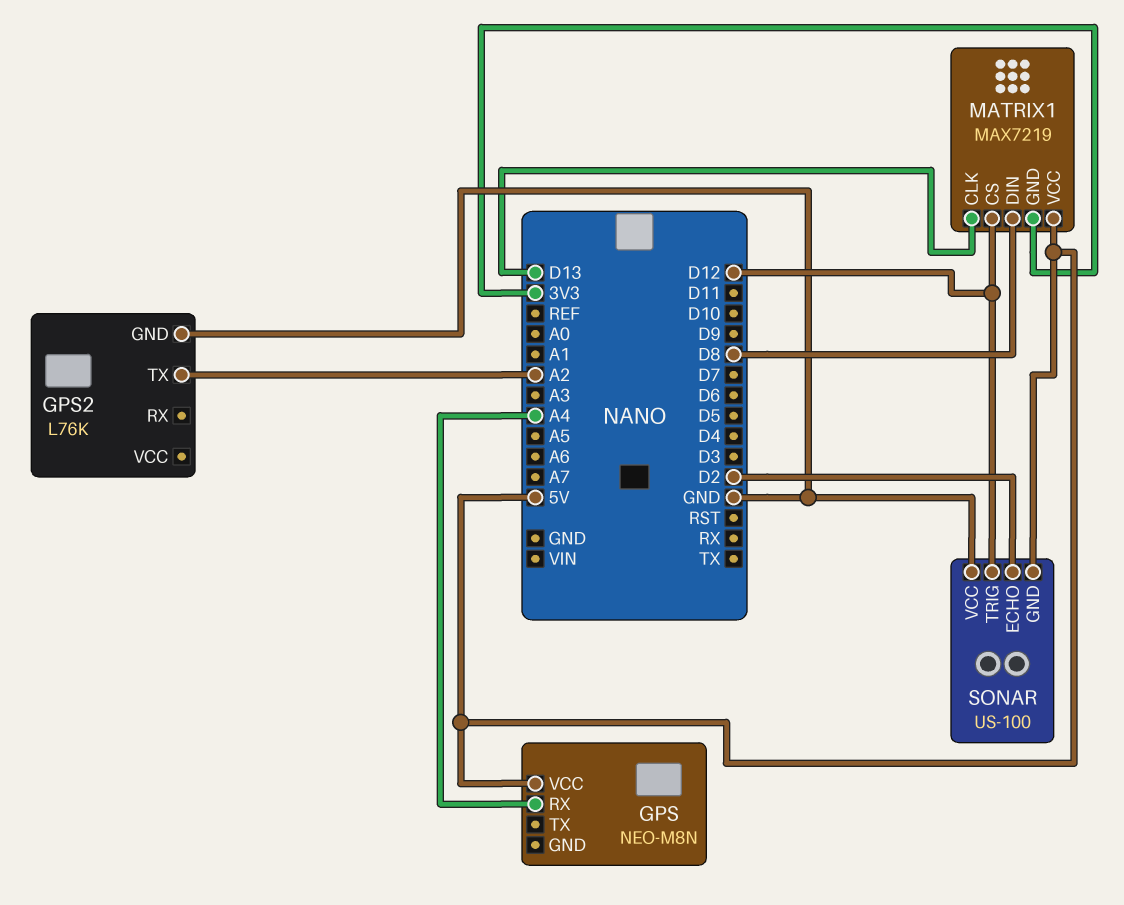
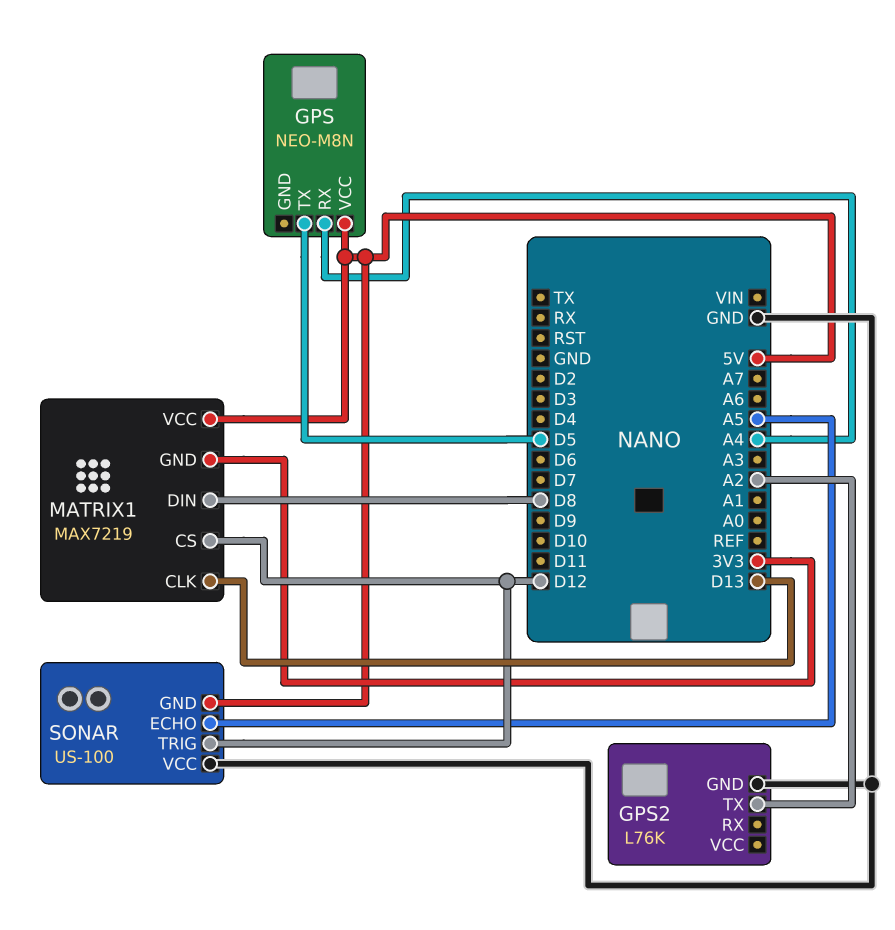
GPS pin TX: none -> D5
SONAR pin ECHO: D2 -> A5

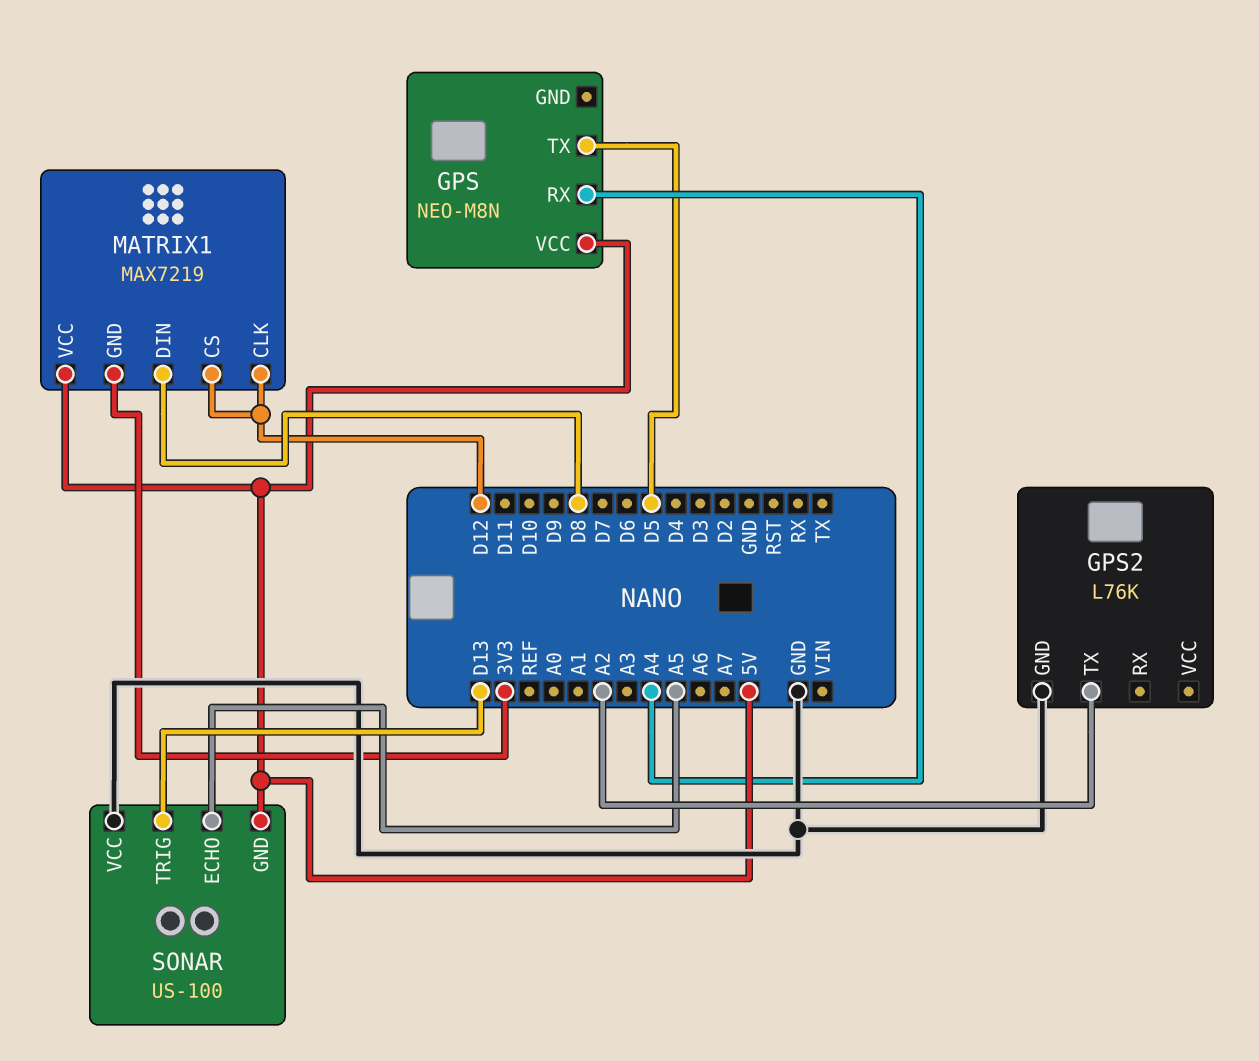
MATRIX1 pin CLK: D13 -> D12
SONAR pin TRIG: D12 -> D13

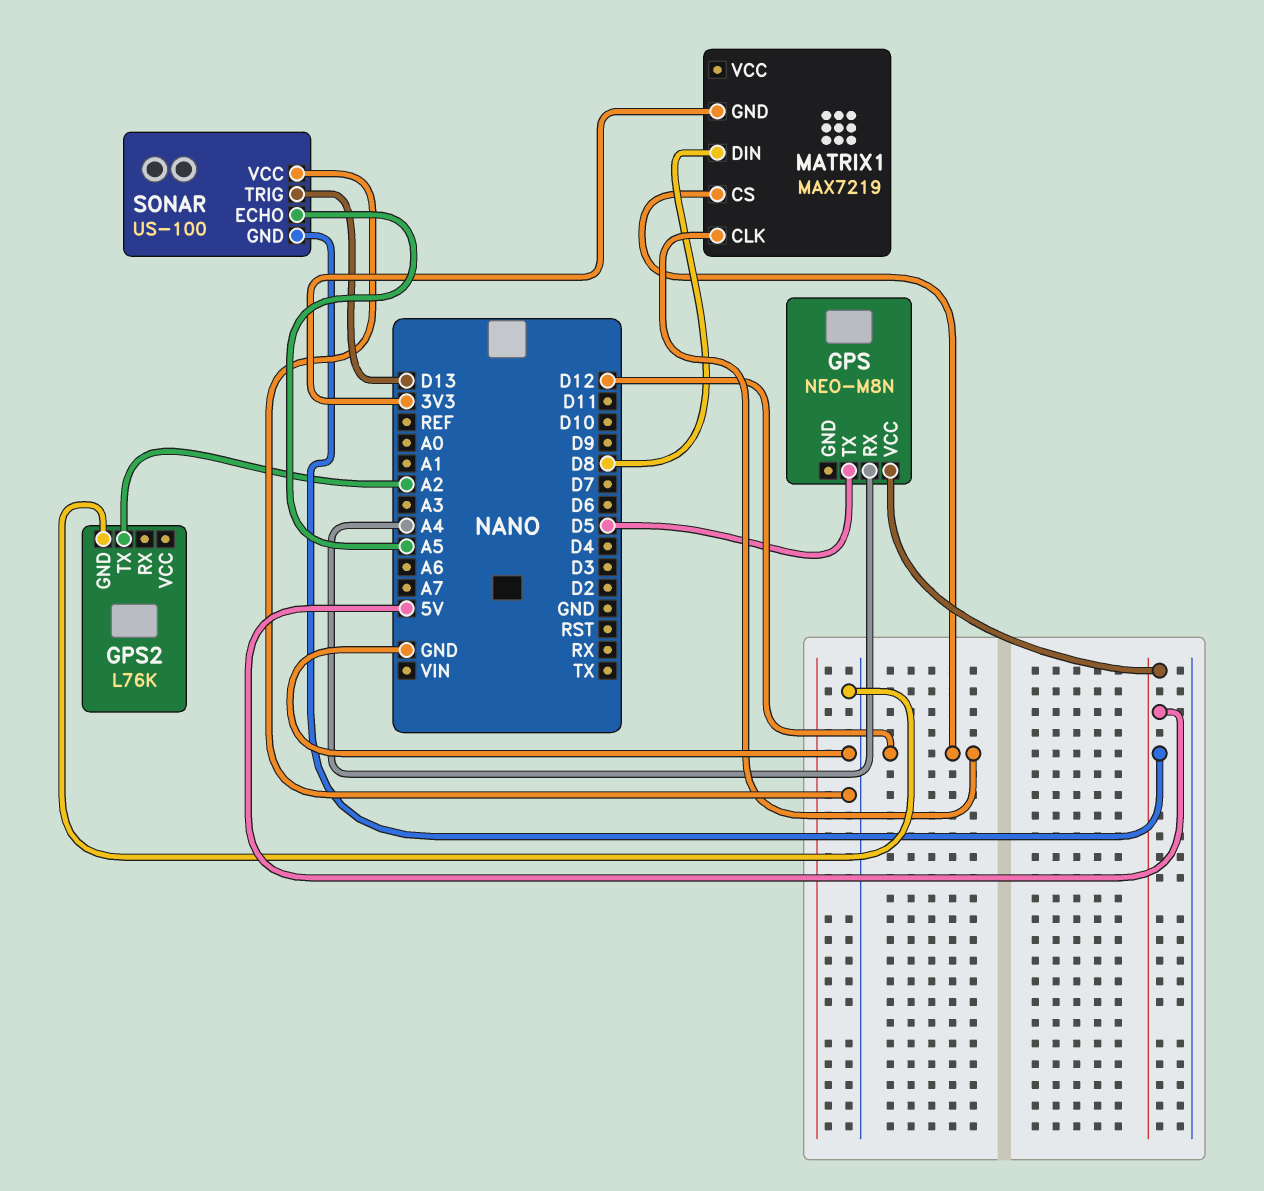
MATRIX1 pin VCC: 5V -> none

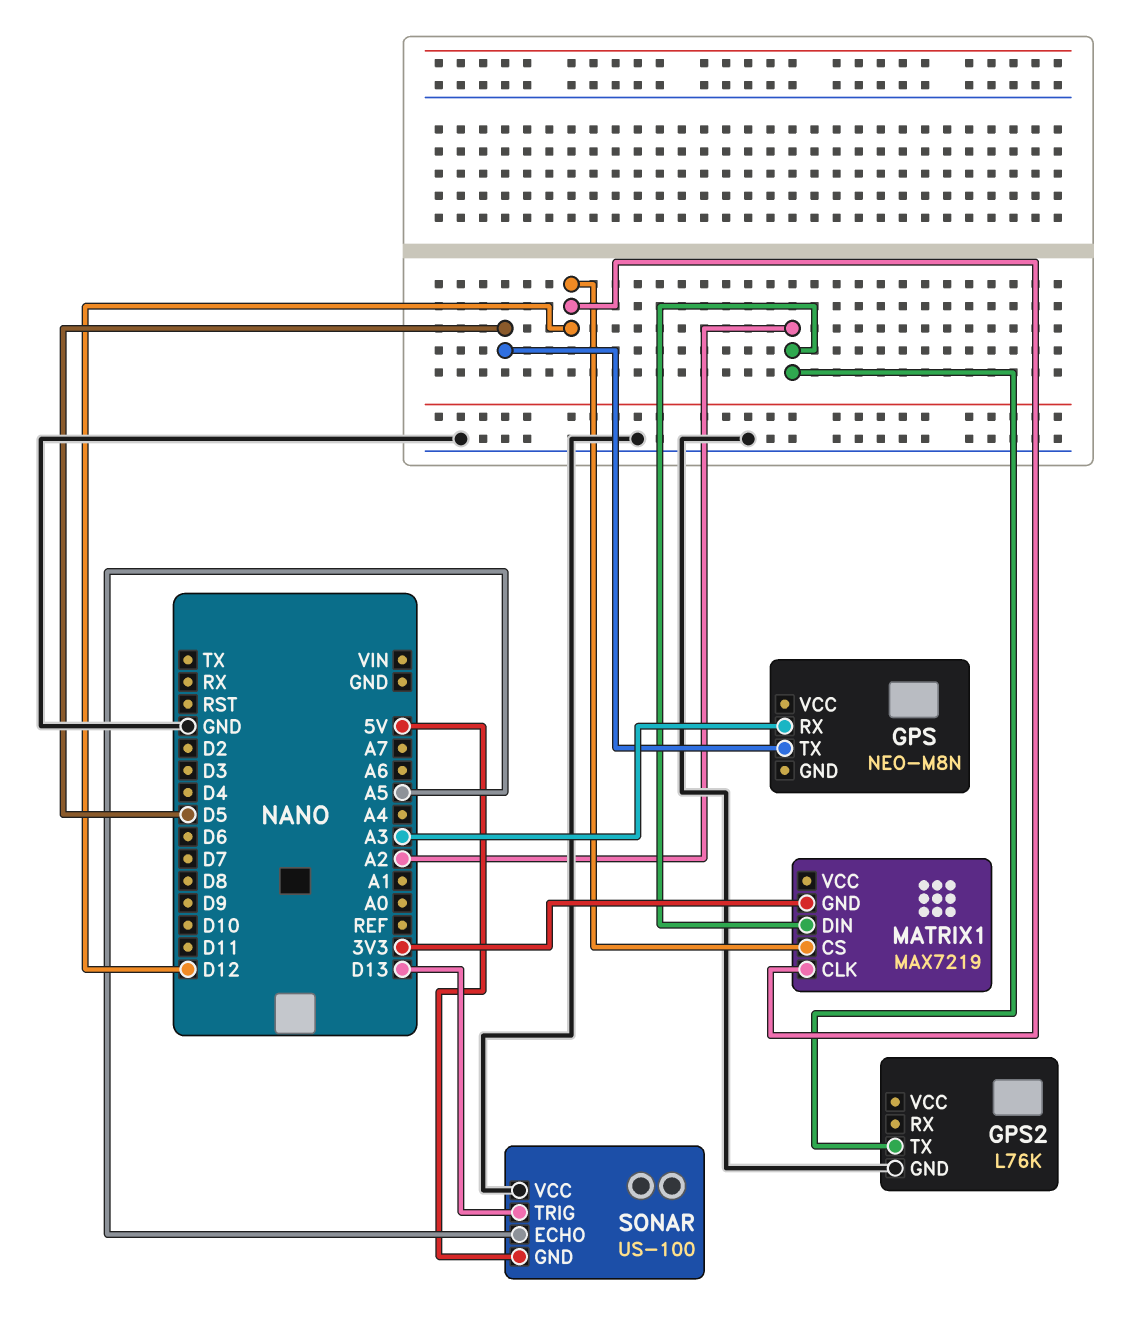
GPS pin RX: A4 -> A3
GPS pin VCC: 5V -> none
MATRIX1 pin DIN: D8 -> A2

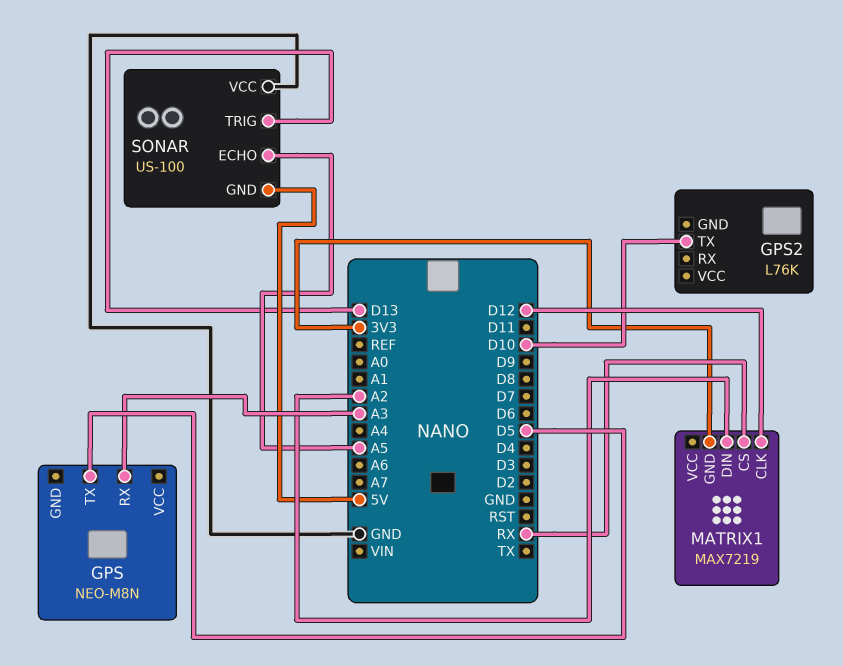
GPS2 pin GND: GND -> none
GPS2 pin TX: A2 -> D10
MATRIX1 pin CS: D12 -> RX

